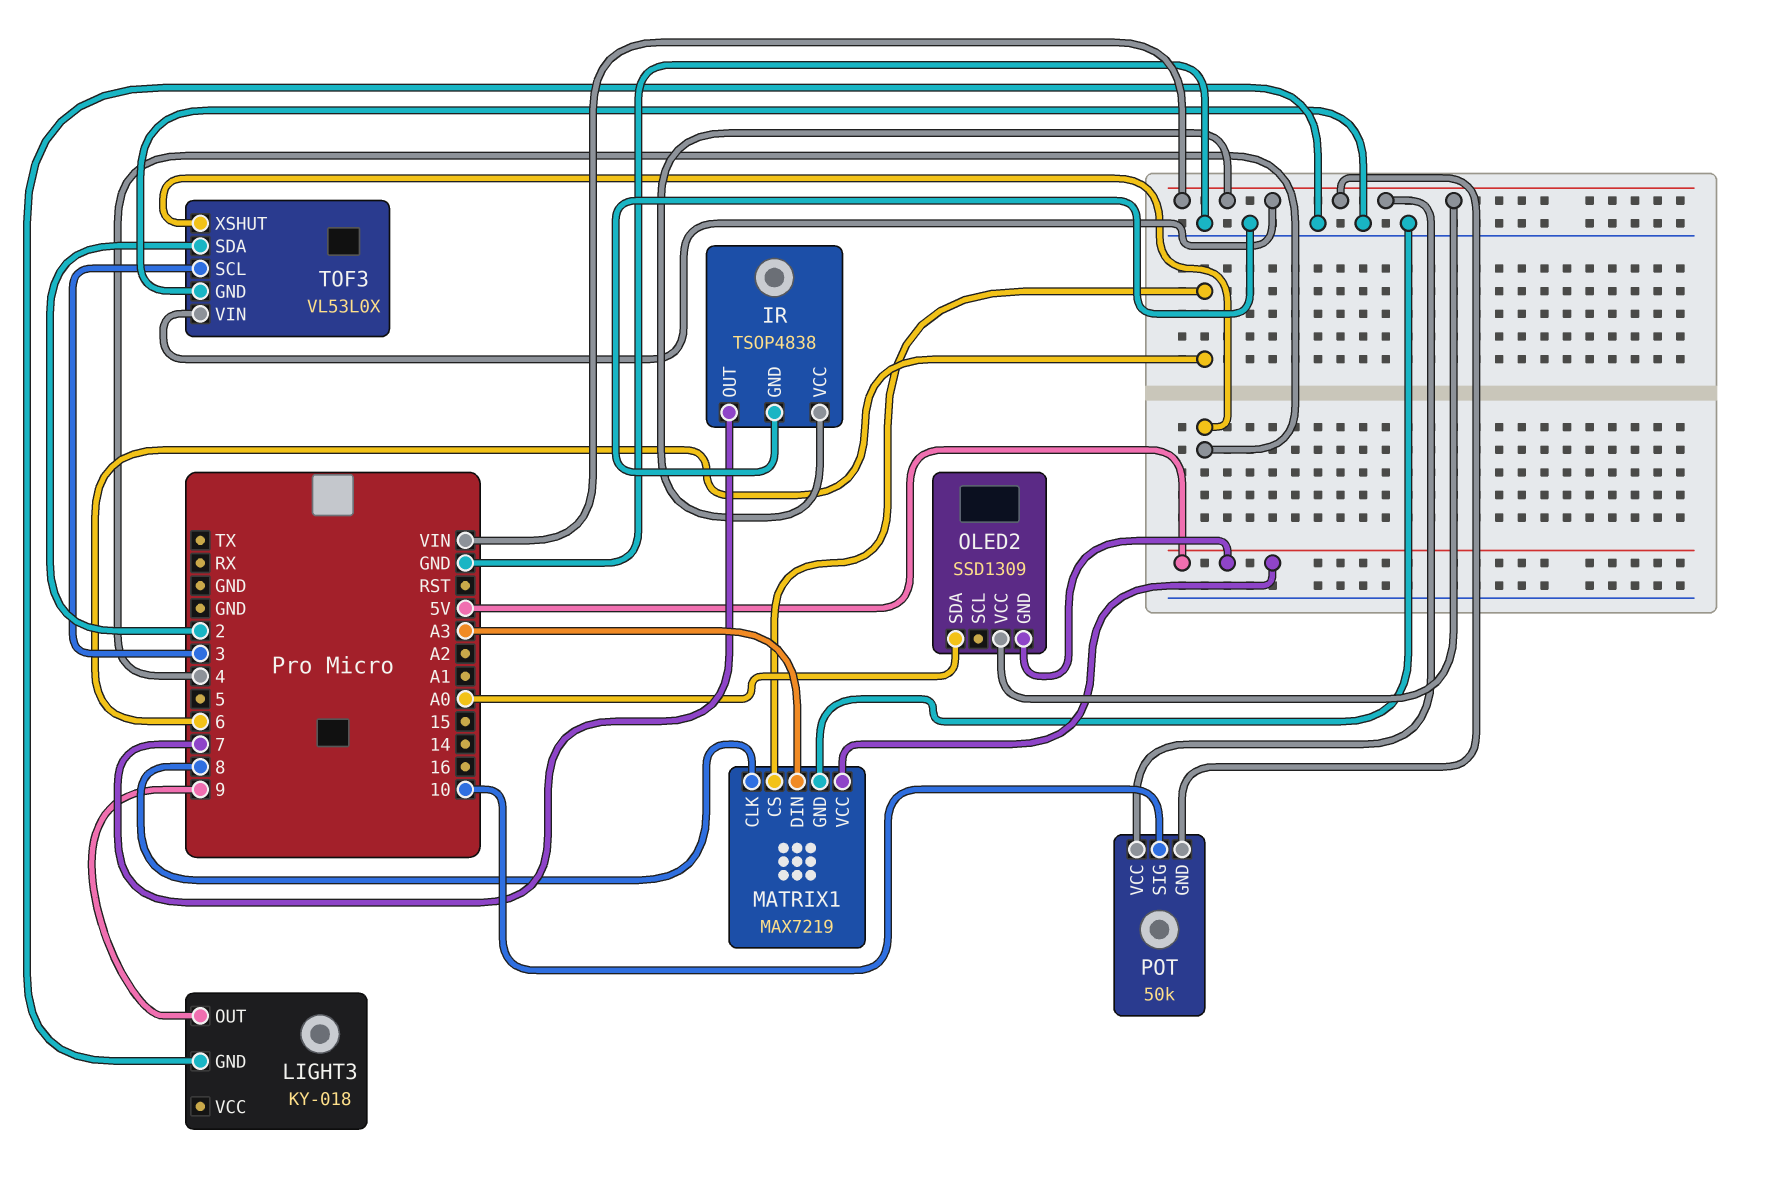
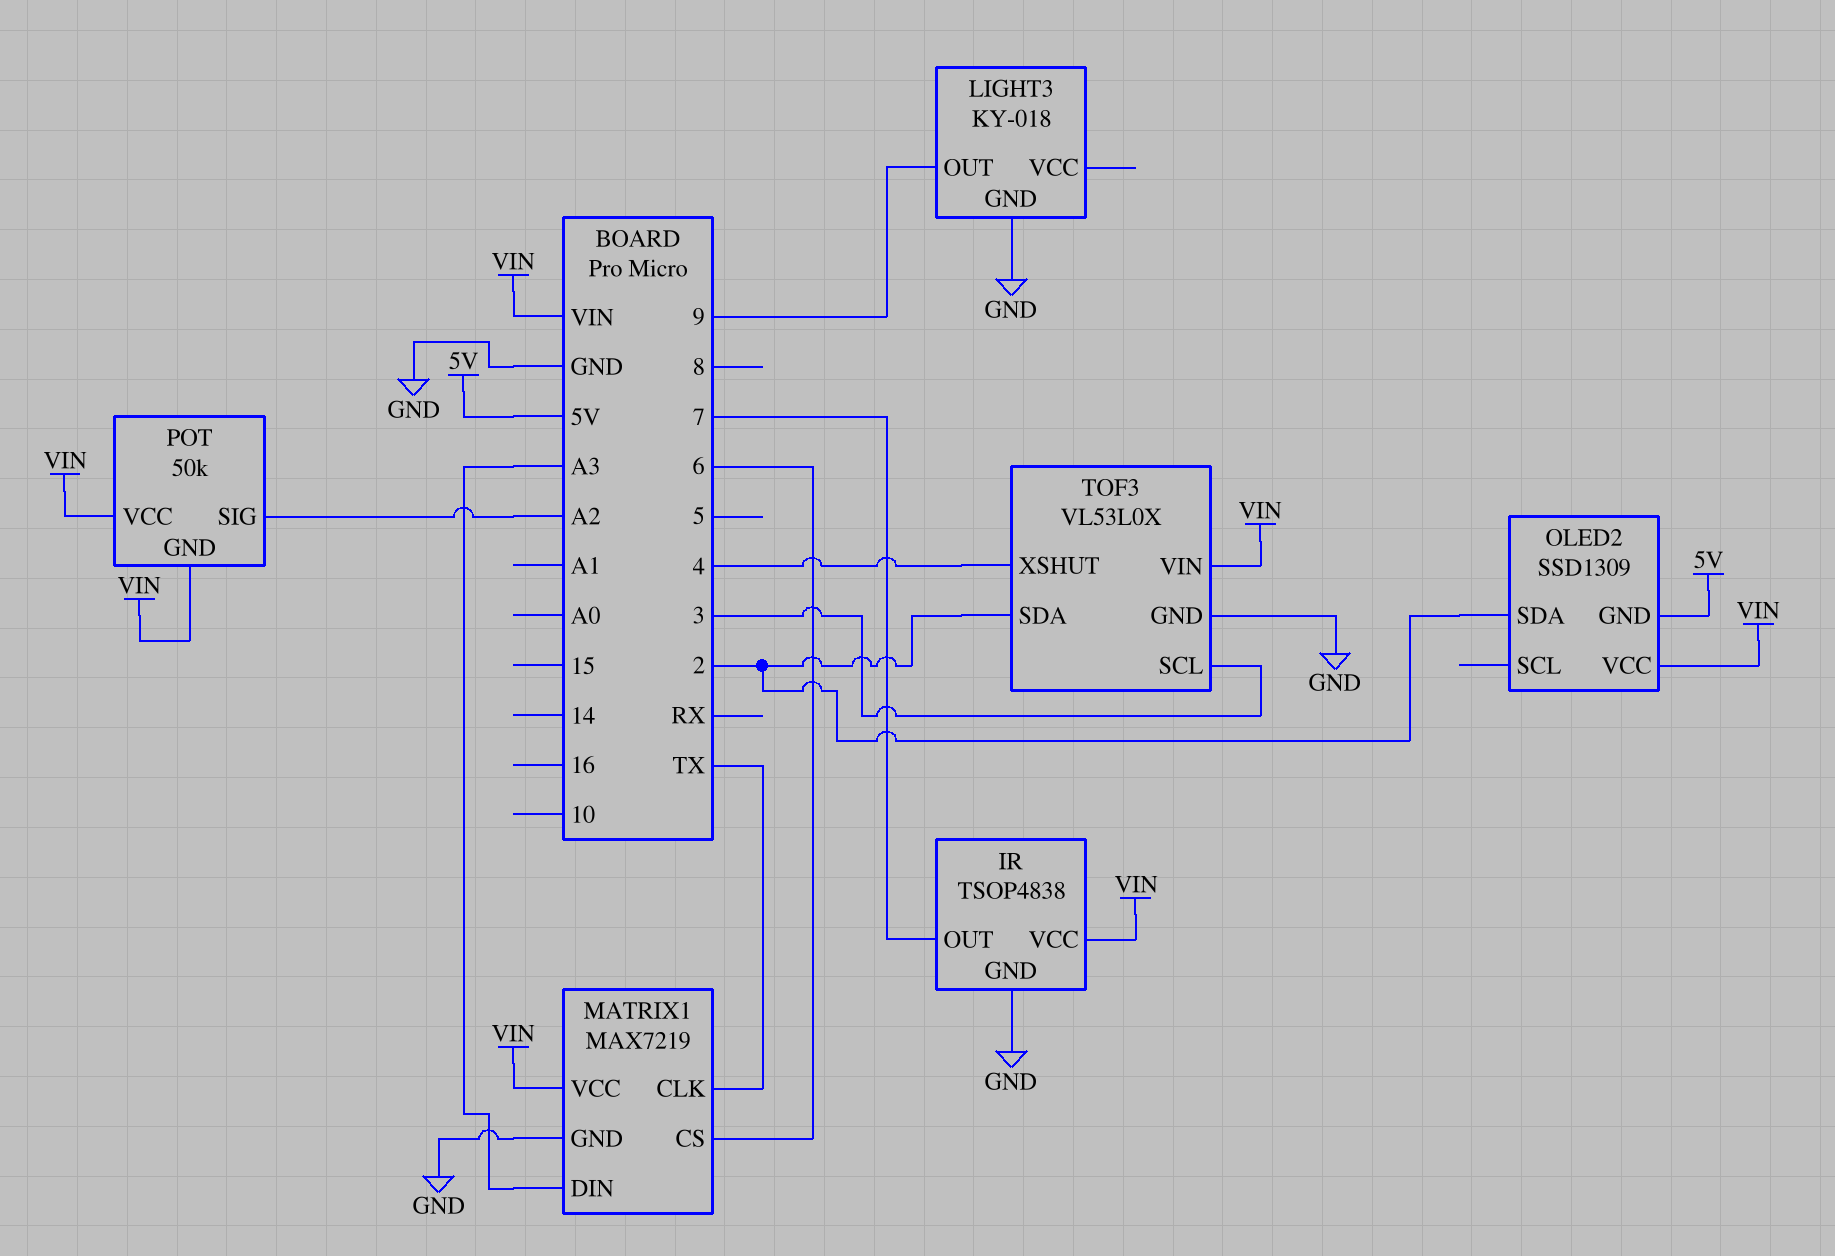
MATRIX1 pin CLK: 8 -> TX
MATRIX1 pin VCC: 5V -> VIN
OLED2 pin SDA: A0 -> 2
POT pin SIG: 10 -> A2

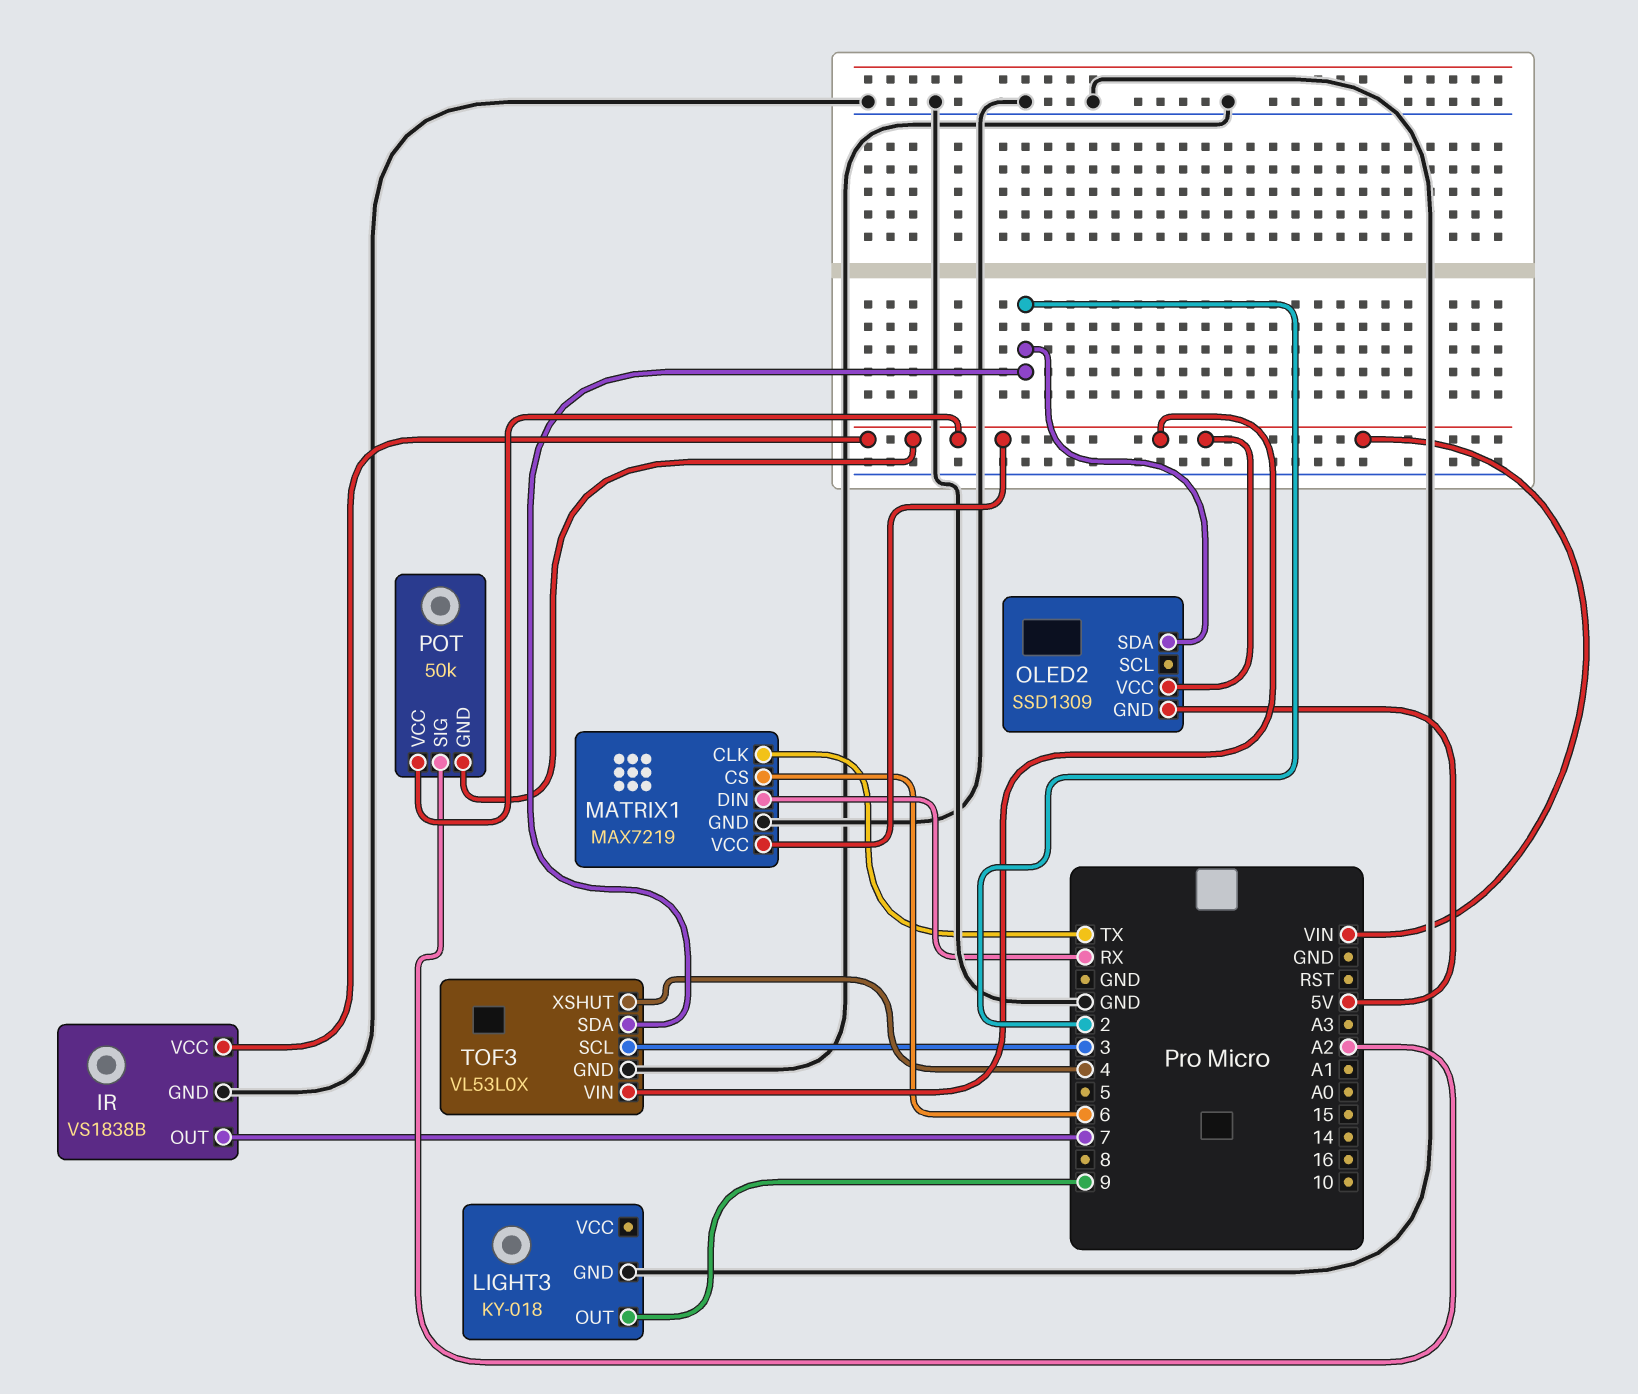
IR: TSOP4838 -> VS1838B
MATRIX1 pin DIN: A3 -> RX

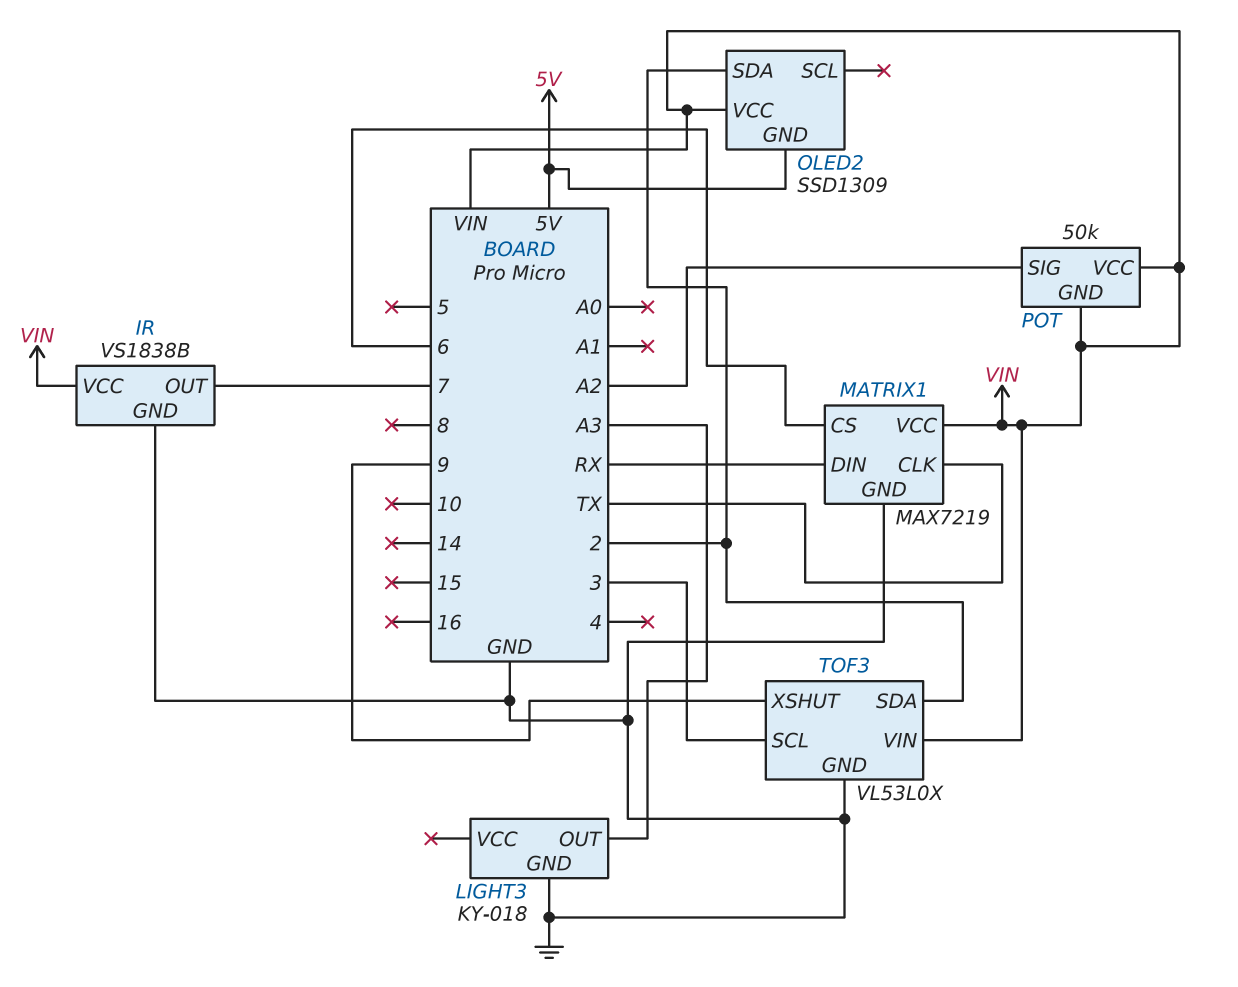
LIGHT3 pin OUT: 9 -> A3
TOF3 pin XSHUT: 4 -> 9

